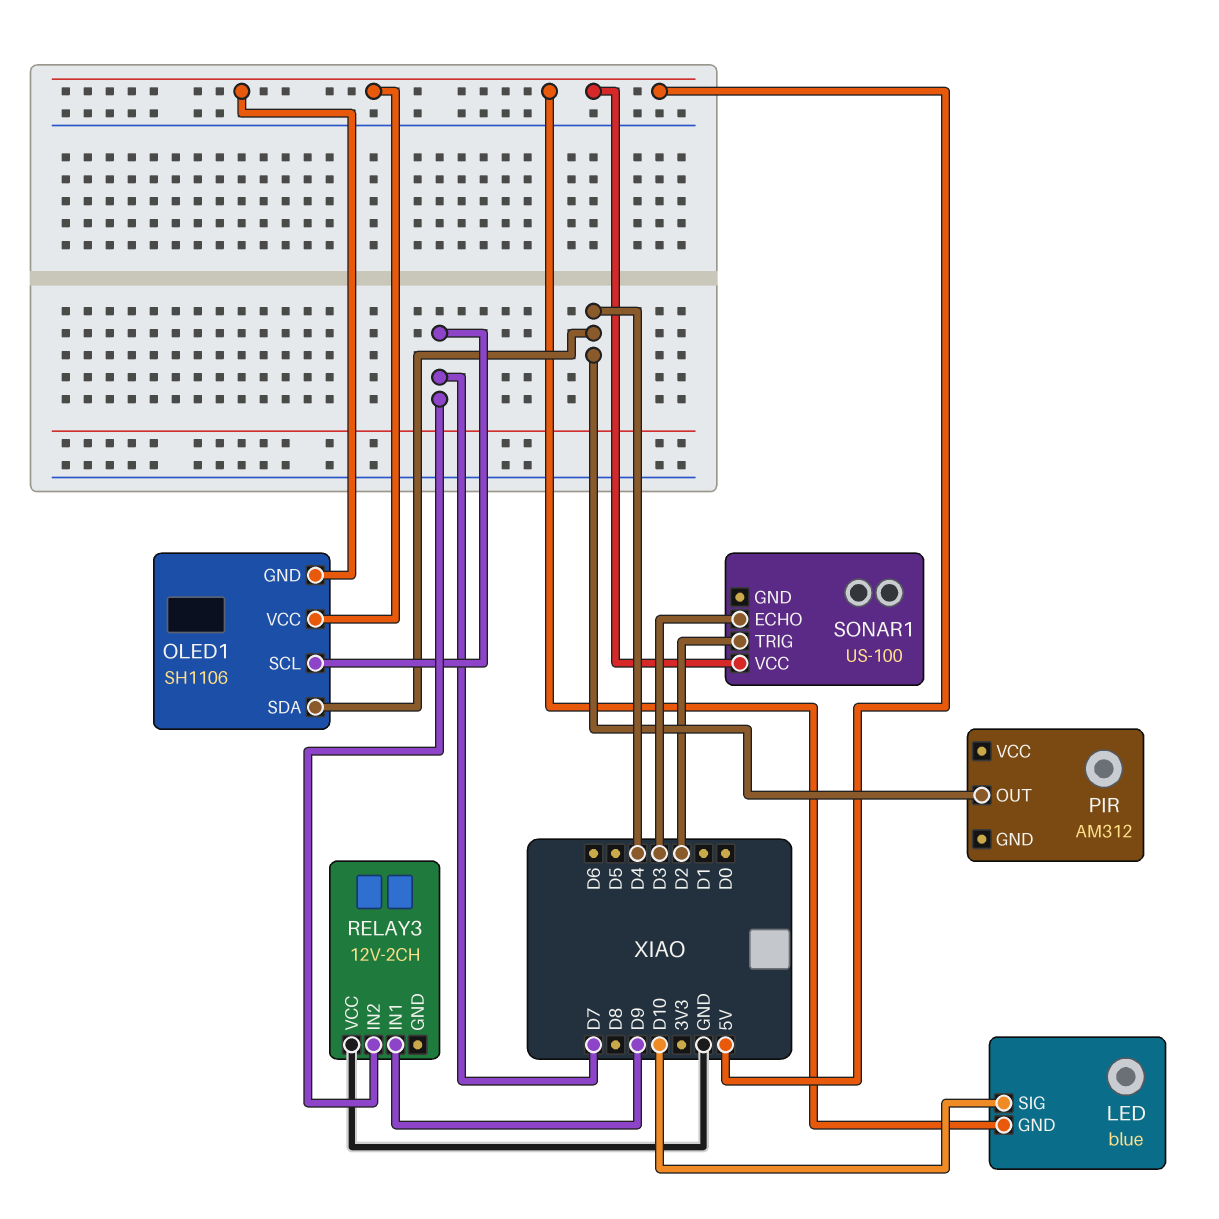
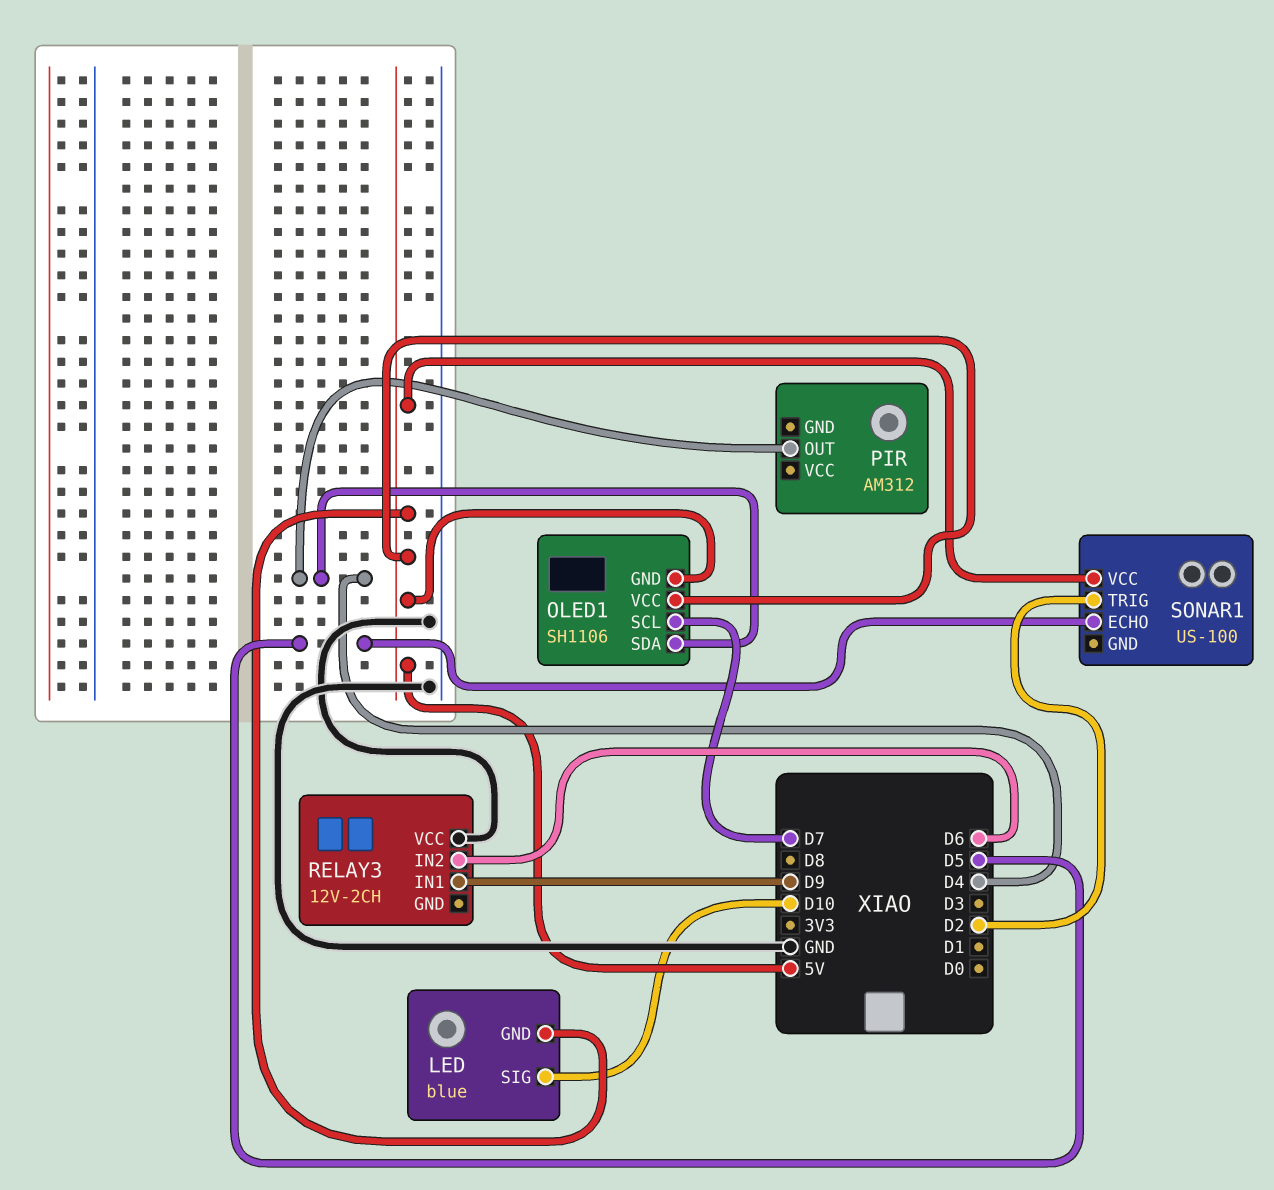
RELAY3 pin IN2: D7 -> D6
SONAR1 pin ECHO: D3 -> D5

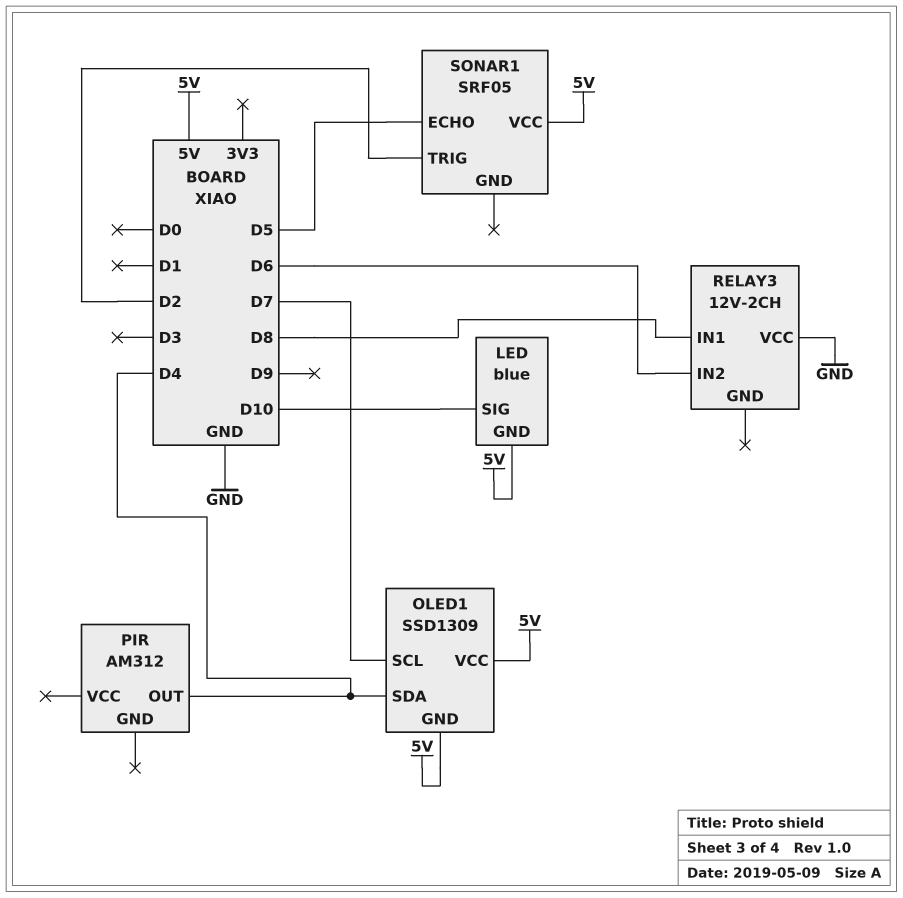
OLED1: SH1106 -> SSD1309
RELAY3 pin IN1: D9 -> D8
SONAR1: US-100 -> SRF05

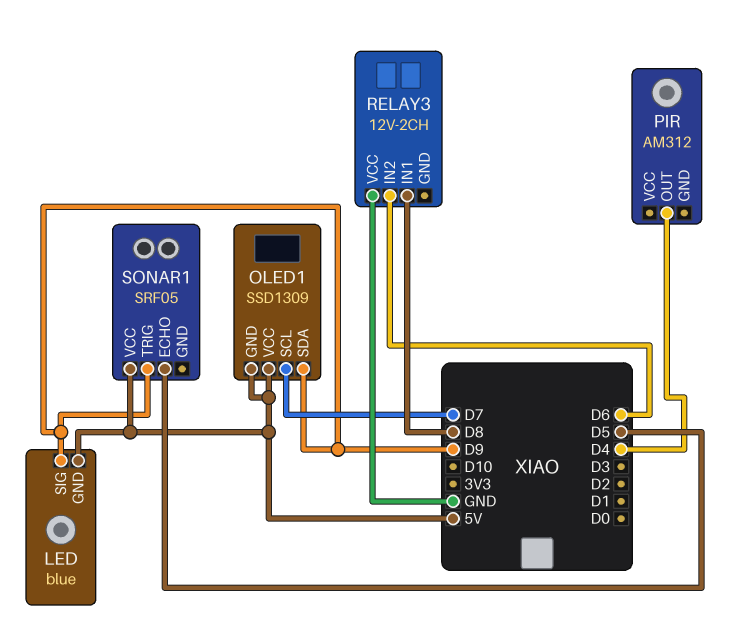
LED pin SIG: D10 -> D9
OLED1 pin SDA: D4 -> D9
SONAR1 pin TRIG: D2 -> D9

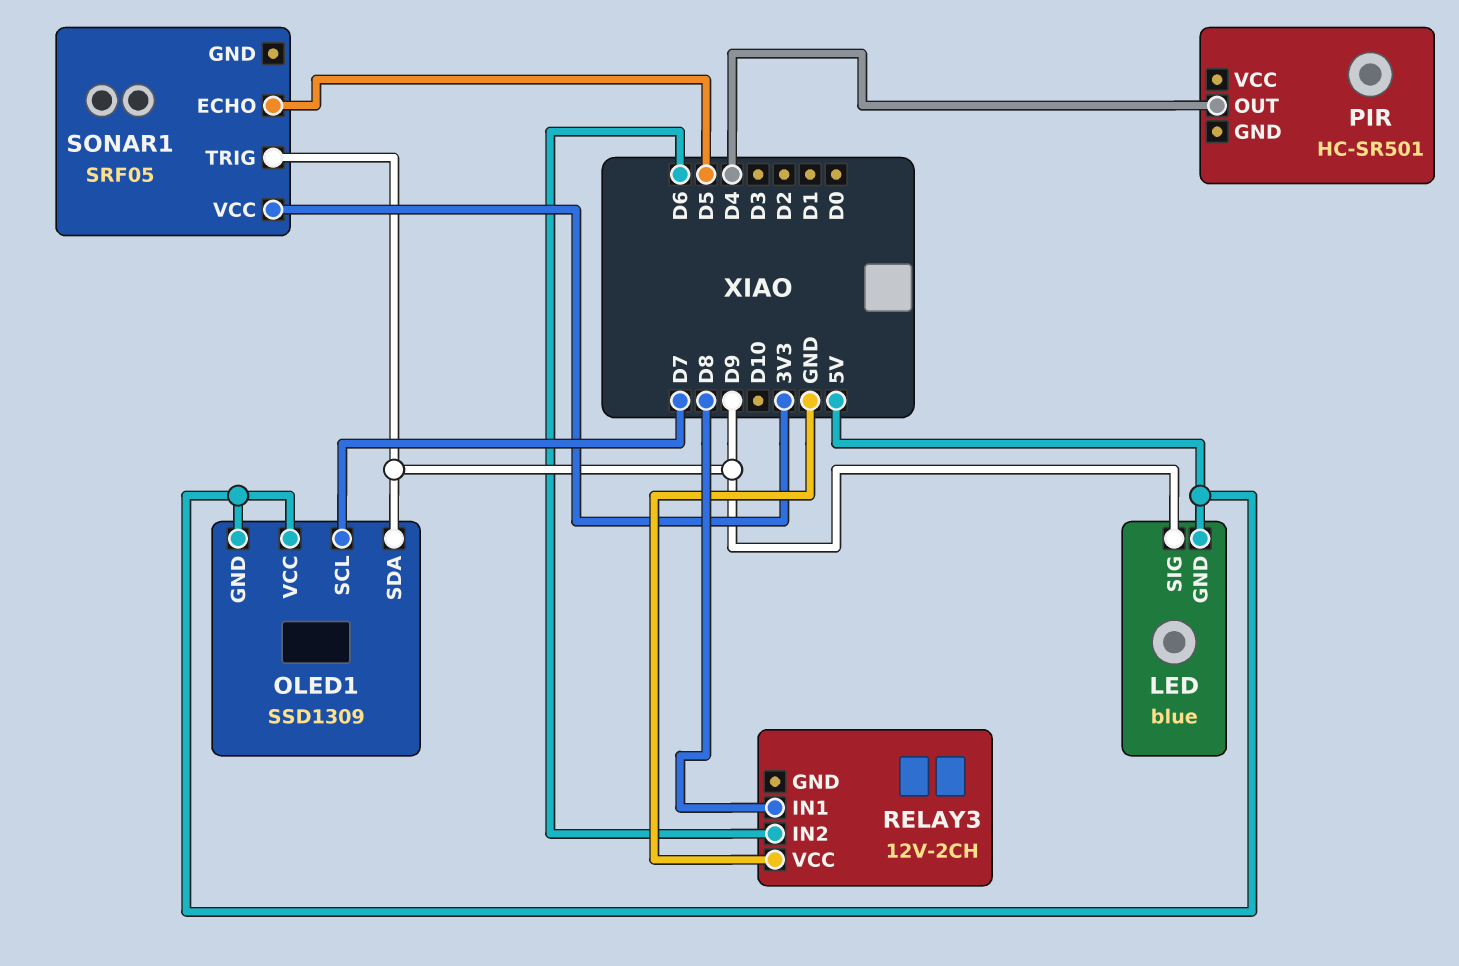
PIR: AM312 -> HC-SR501
SONAR1 pin VCC: 5V -> 3V3

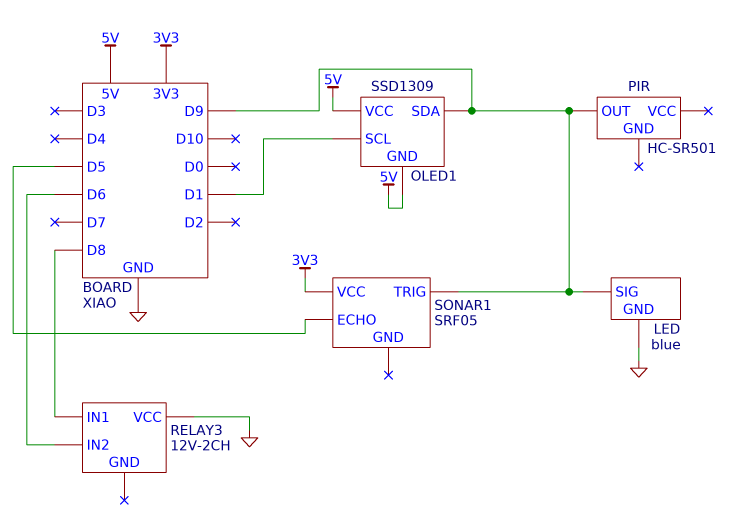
LED pin GND: 5V -> GND
OLED1 pin SCL: D7 -> D1
PIR pin OUT: D4 -> D9

